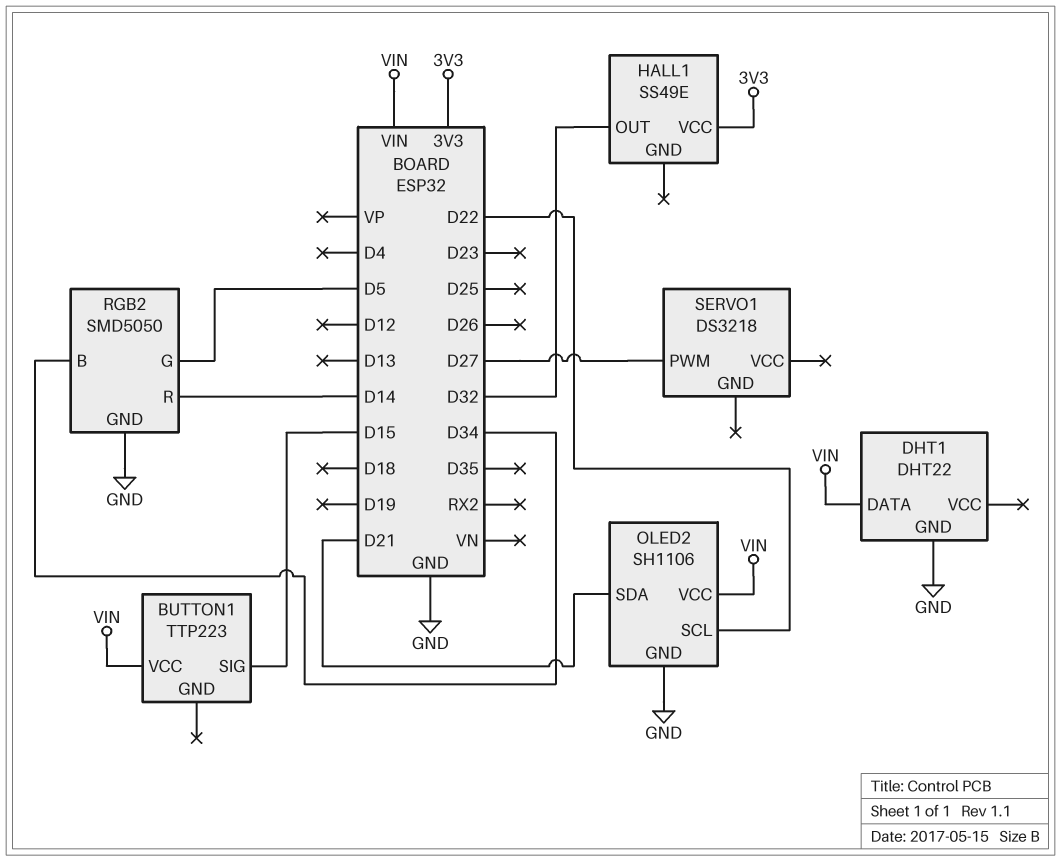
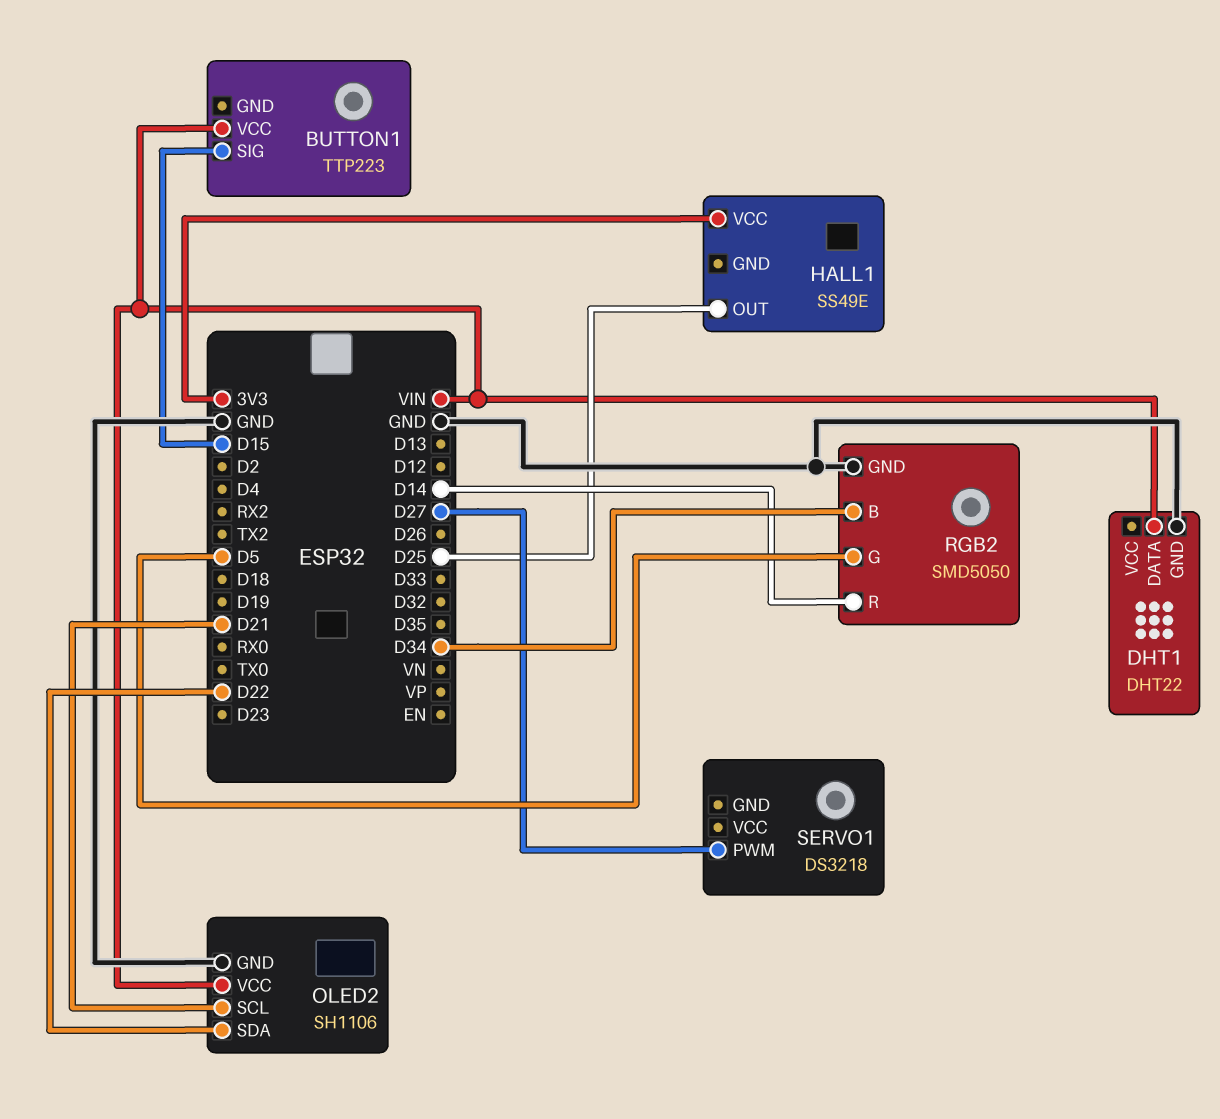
HALL1 pin OUT: D32 -> D25
OLED2 pin SCL: D22 -> D21
OLED2 pin SDA: D21 -> D22

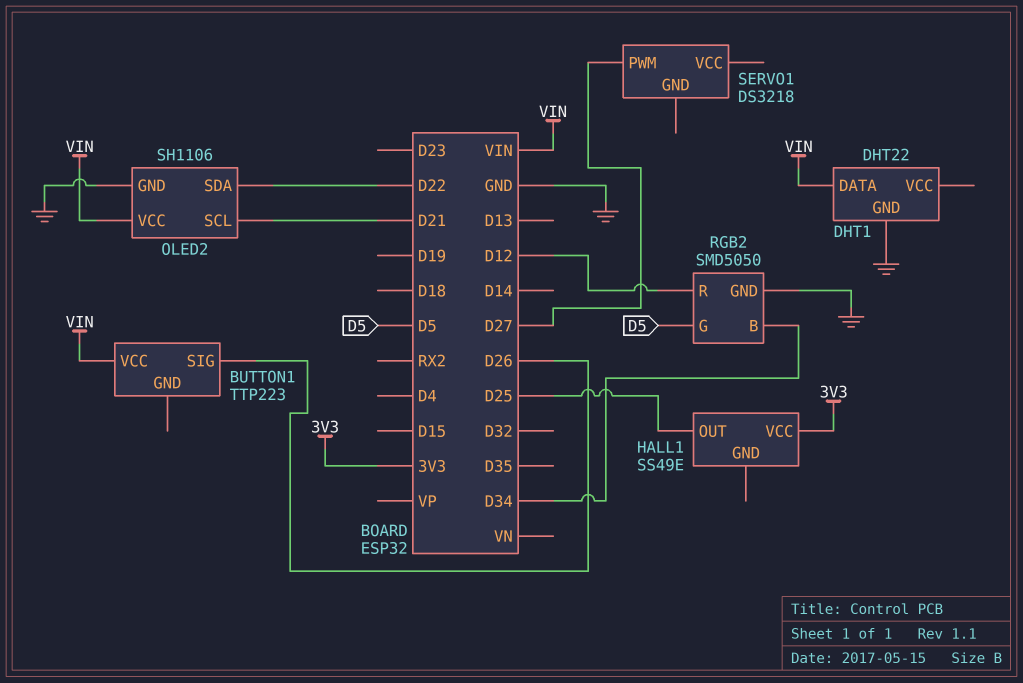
BUTTON1 pin SIG: D15 -> D26
RGB2 pin R: D14 -> D12

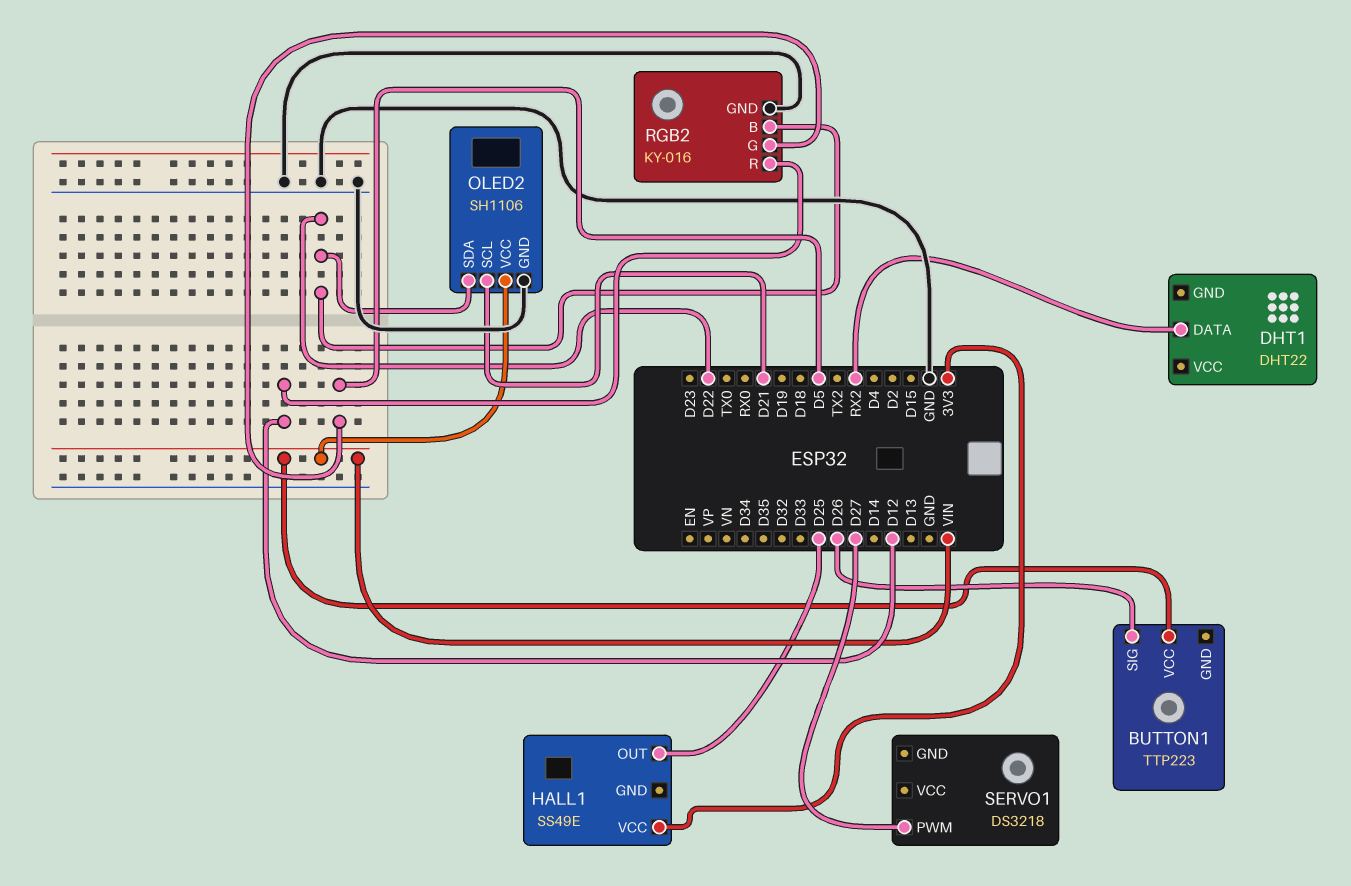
DHT1 pin DATA: VIN -> RX2
DHT1 pin GND: GND -> none
RGB2: SMD5050 -> KY-016
RGB2 pin B: D34 -> D22

